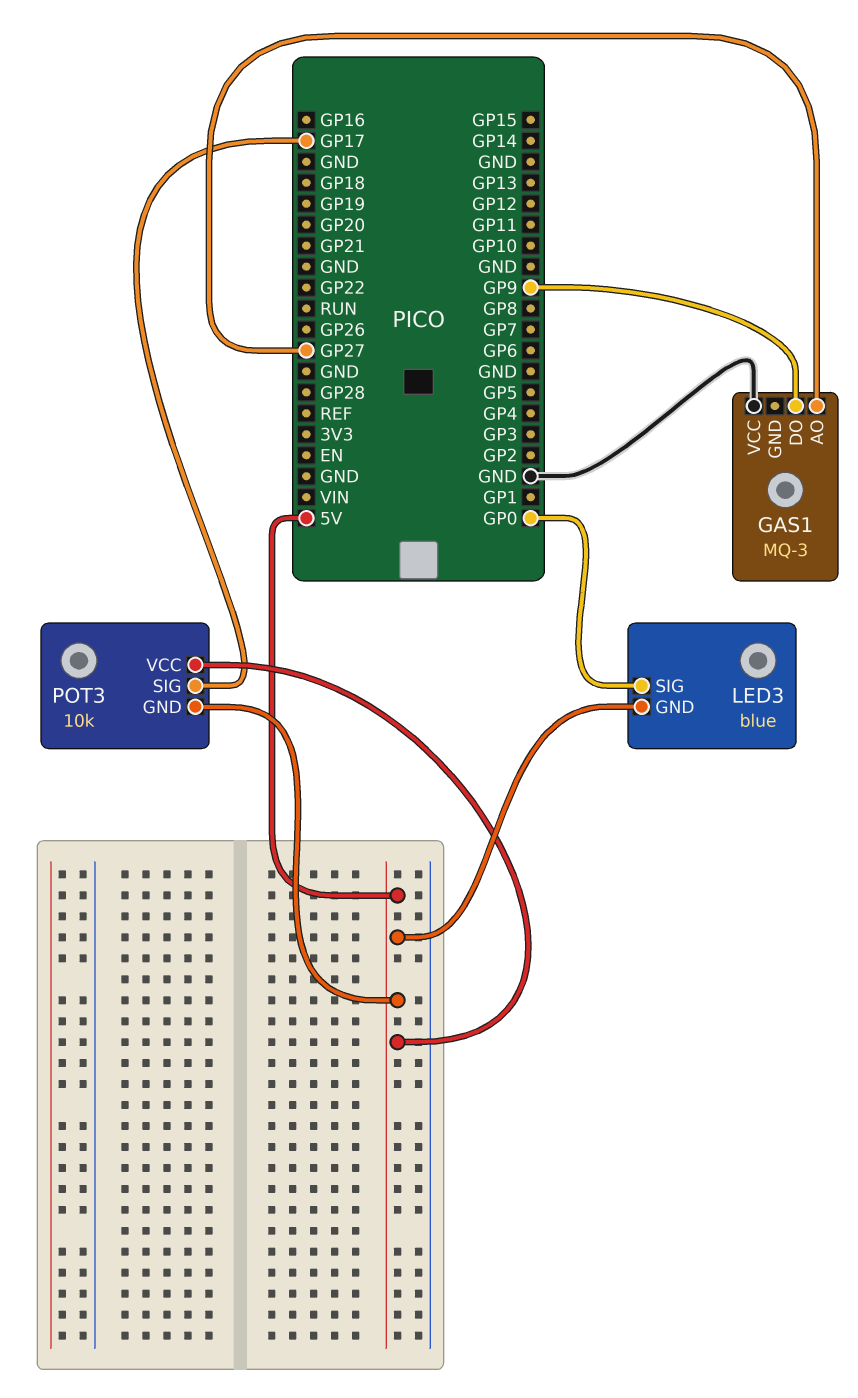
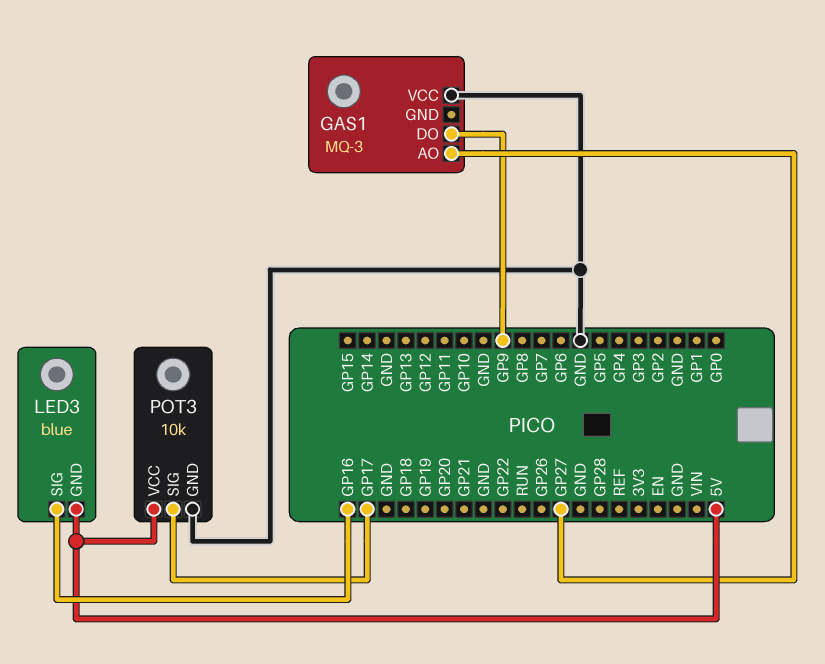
LED3 pin SIG: GP0 -> GP16
POT3 pin GND: 5V -> GND

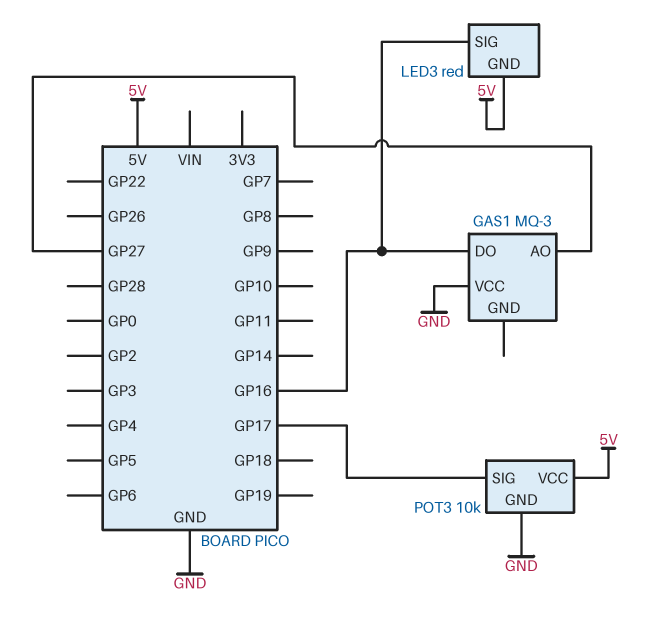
GAS1 pin DO: GP9 -> GP16
LED3: blue -> red

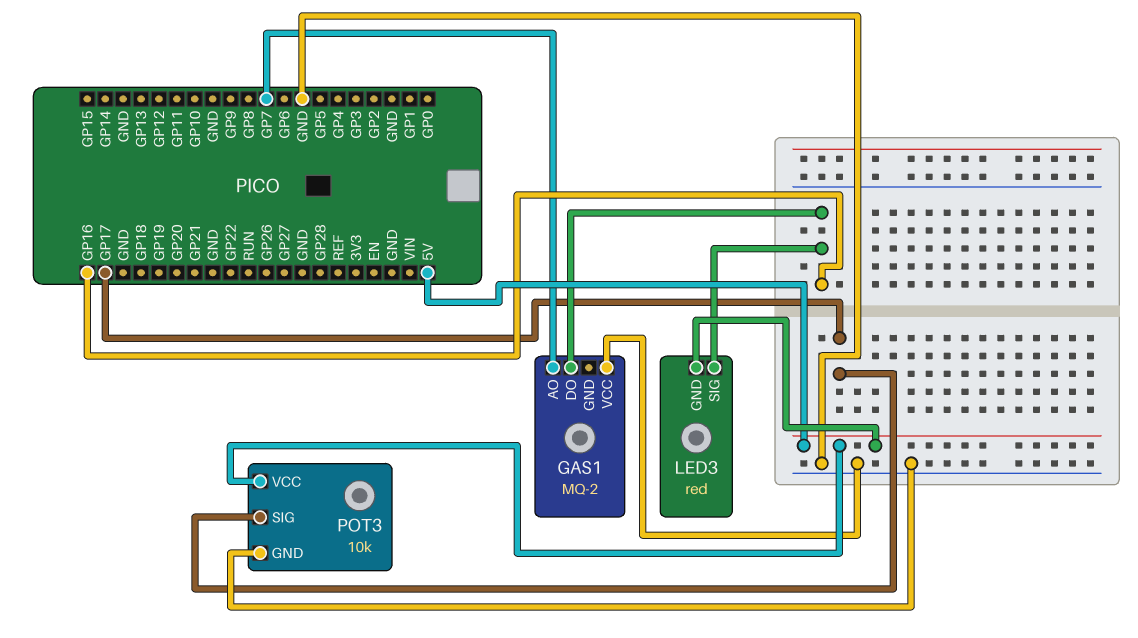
GAS1: MQ-3 -> MQ-2
GAS1 pin AO: GP27 -> GP7

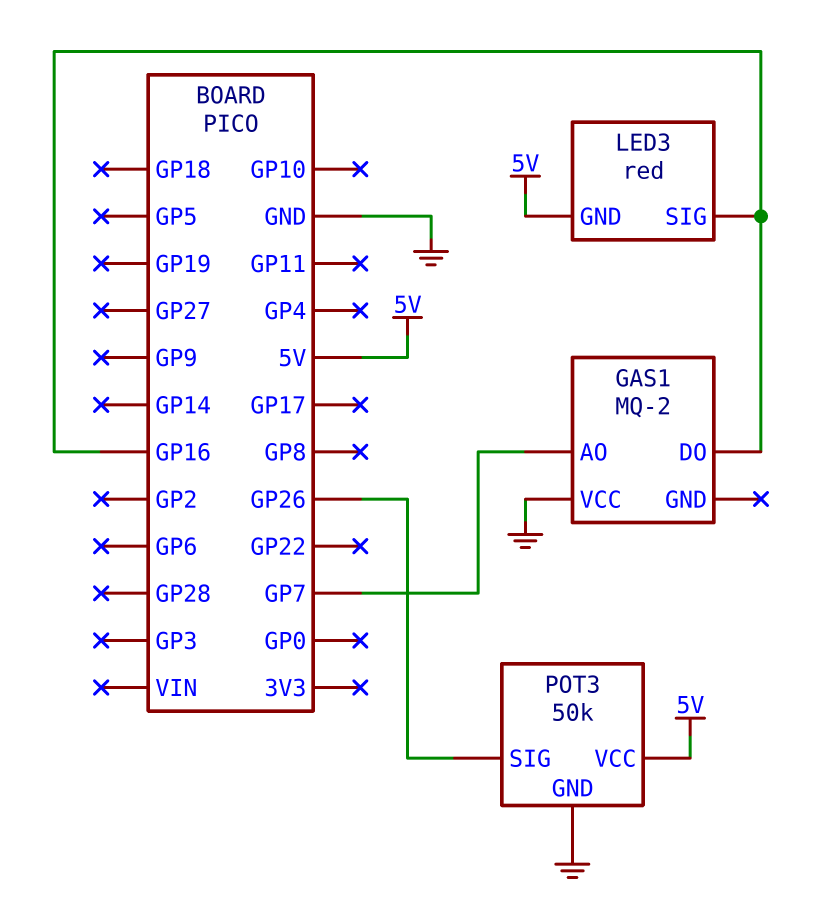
POT3: 10k -> 50k
POT3 pin SIG: GP17 -> GP26

